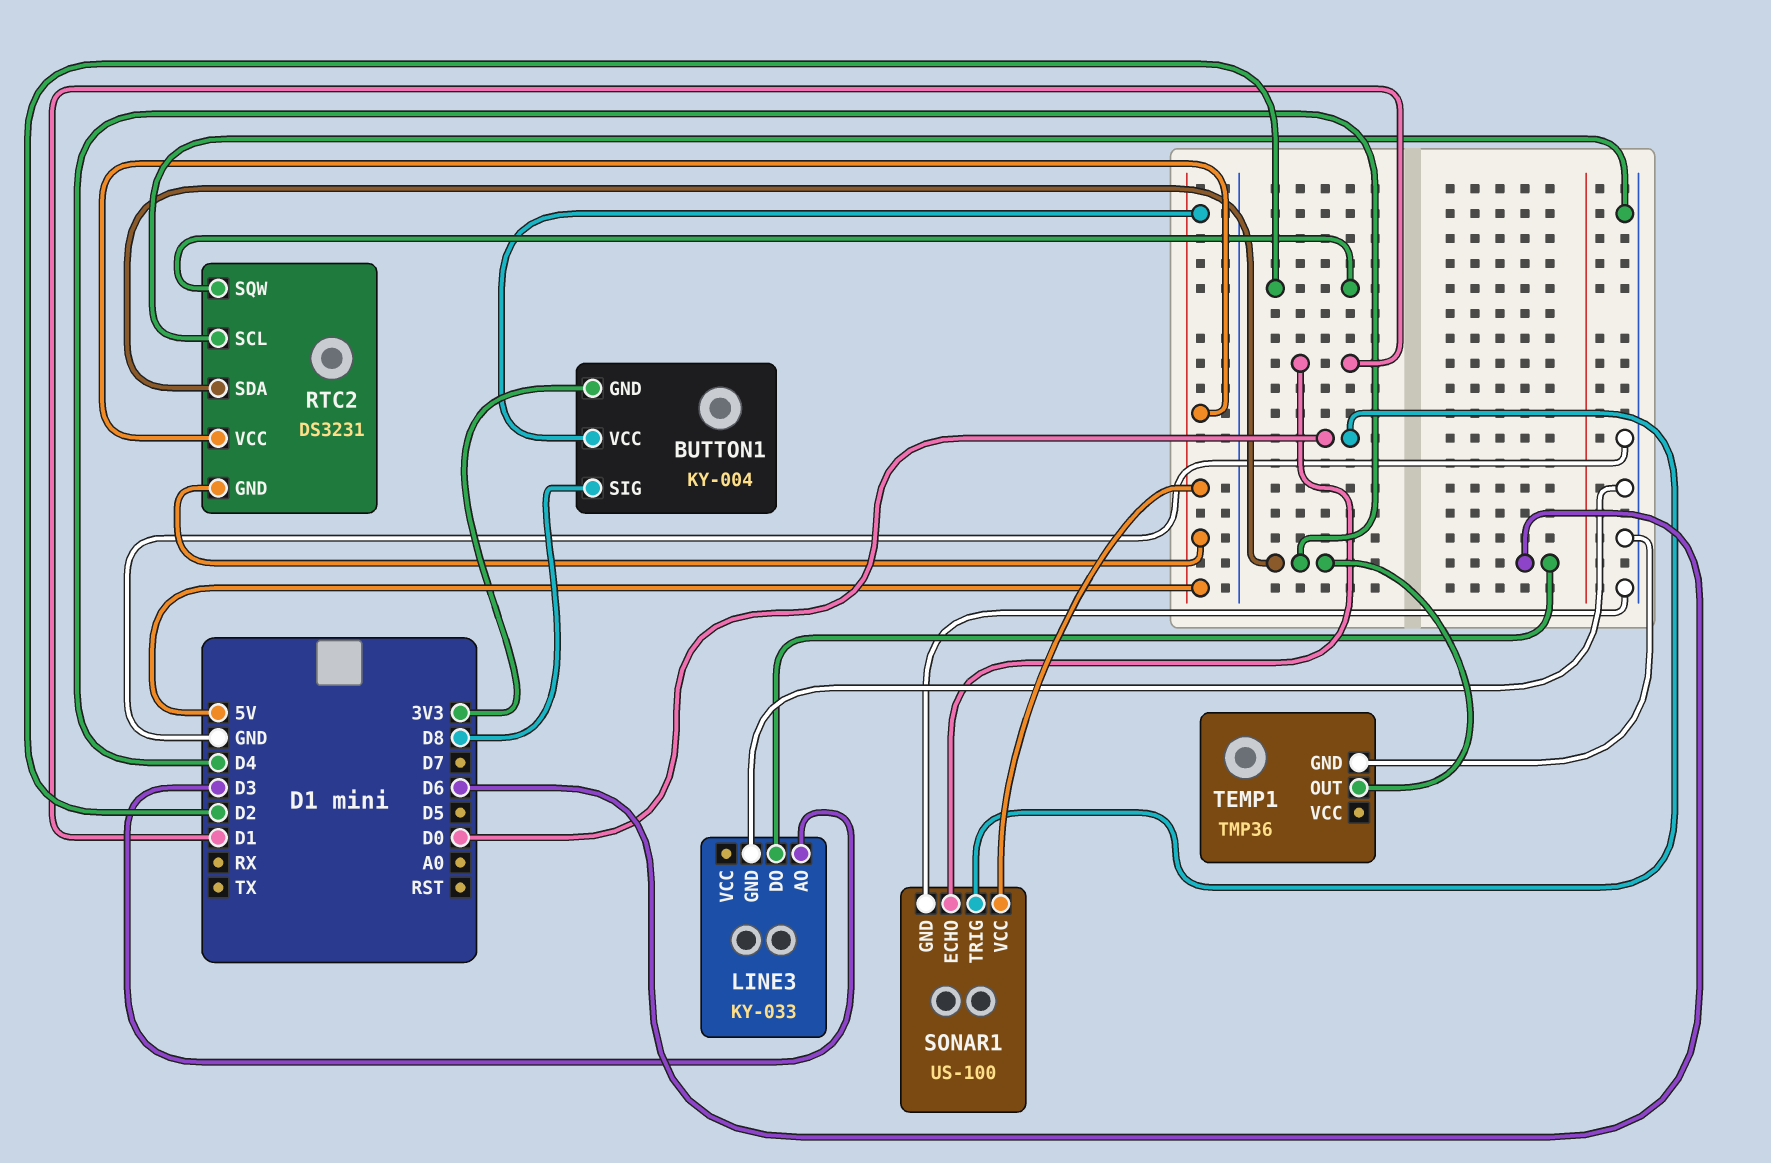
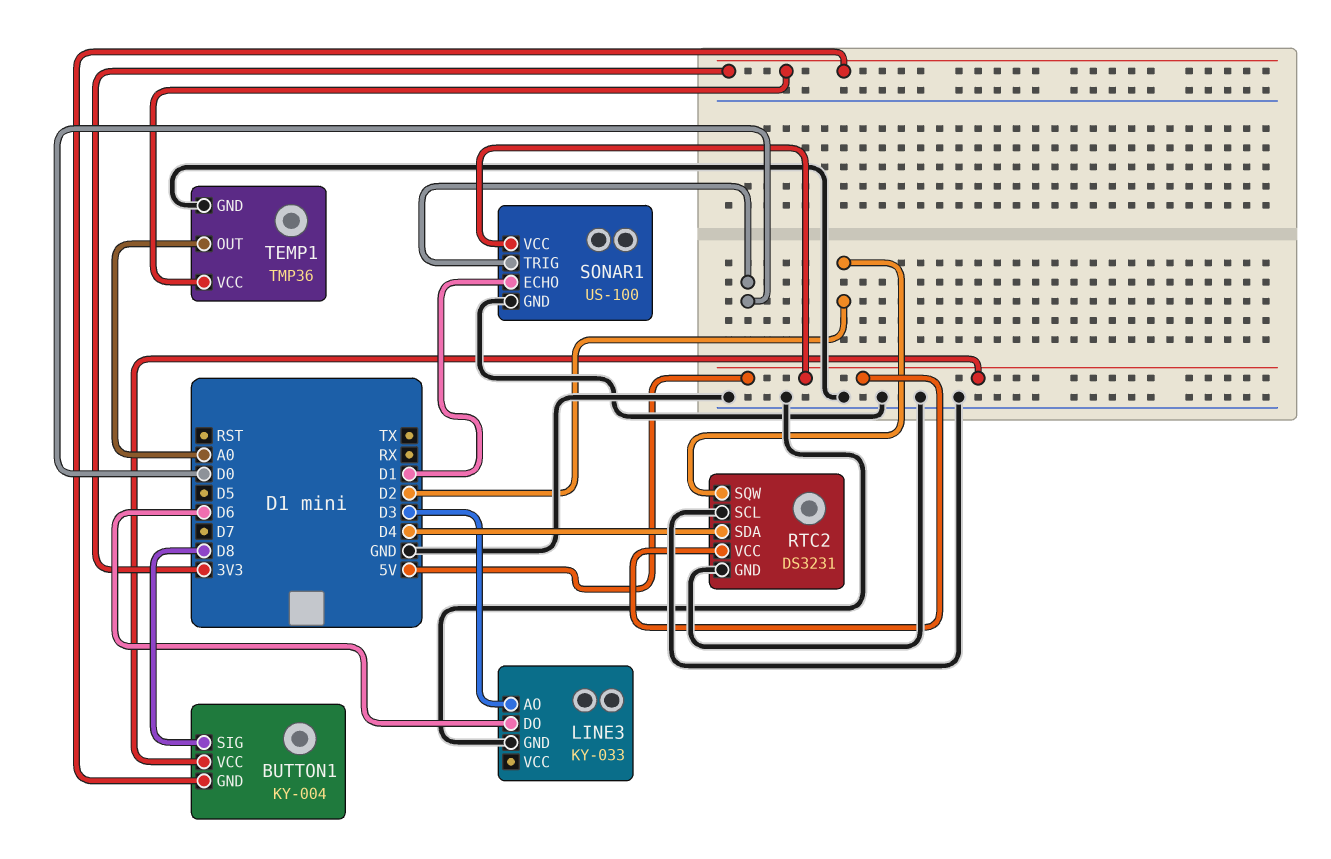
RTC2 pin GND: 5V -> GND
TEMP1 pin OUT: D4 -> A0
TEMP1 pin VCC: none -> 3V3

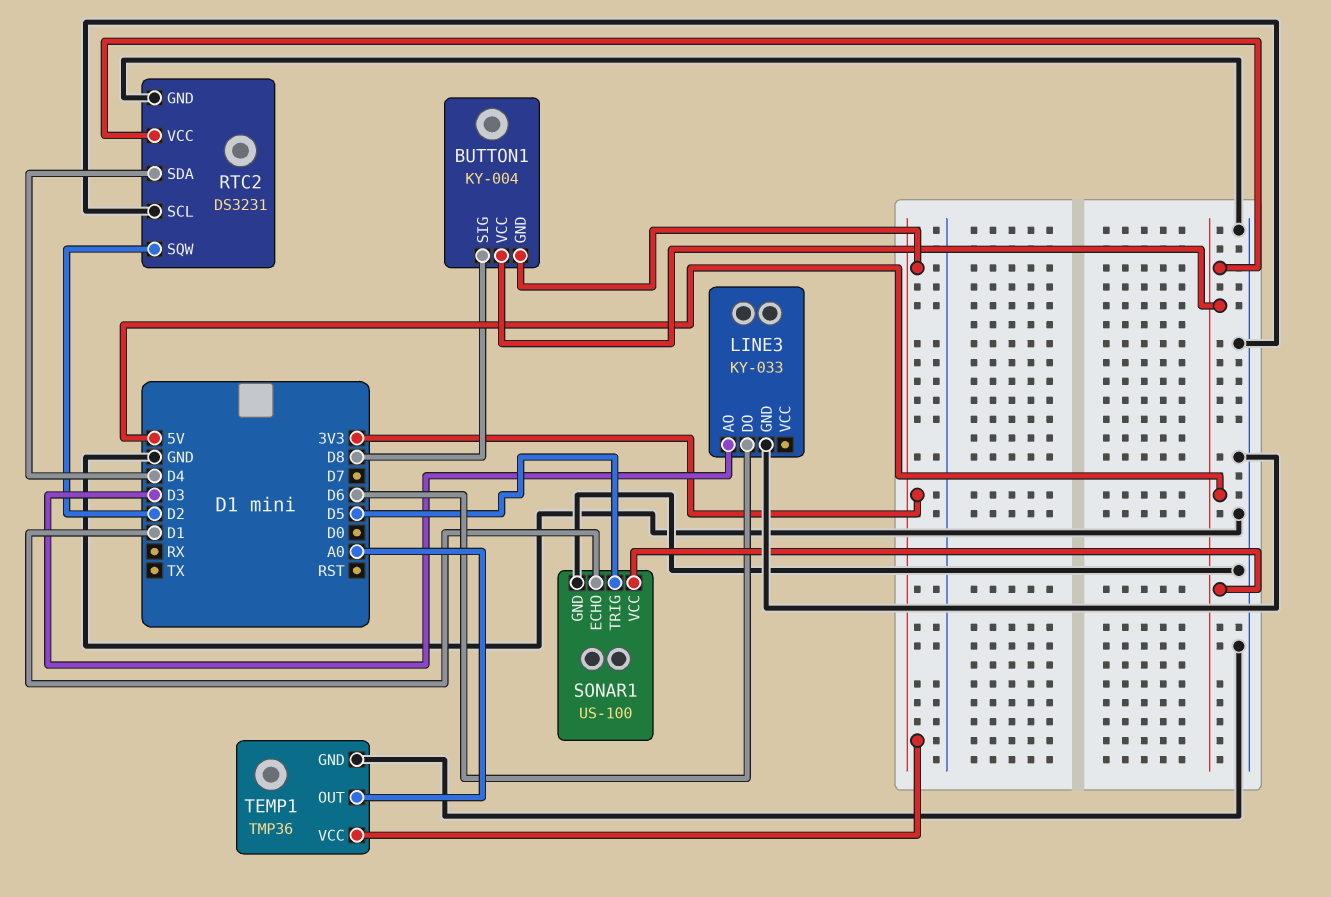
SONAR1 pin TRIG: D0 -> D5

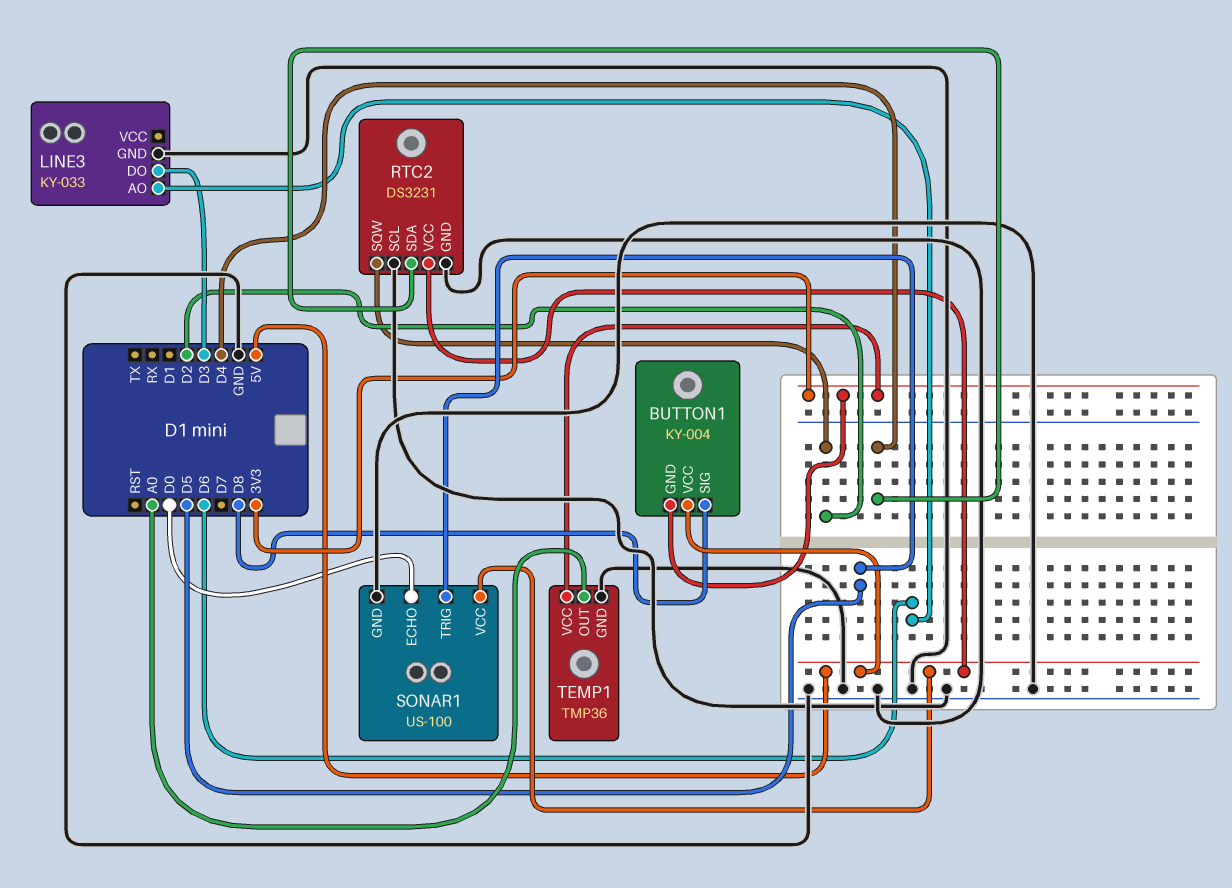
LINE3 pin AO: D3 -> D6
LINE3 pin DO: D6 -> D3
SONAR1 pin ECHO: D1 -> D0

